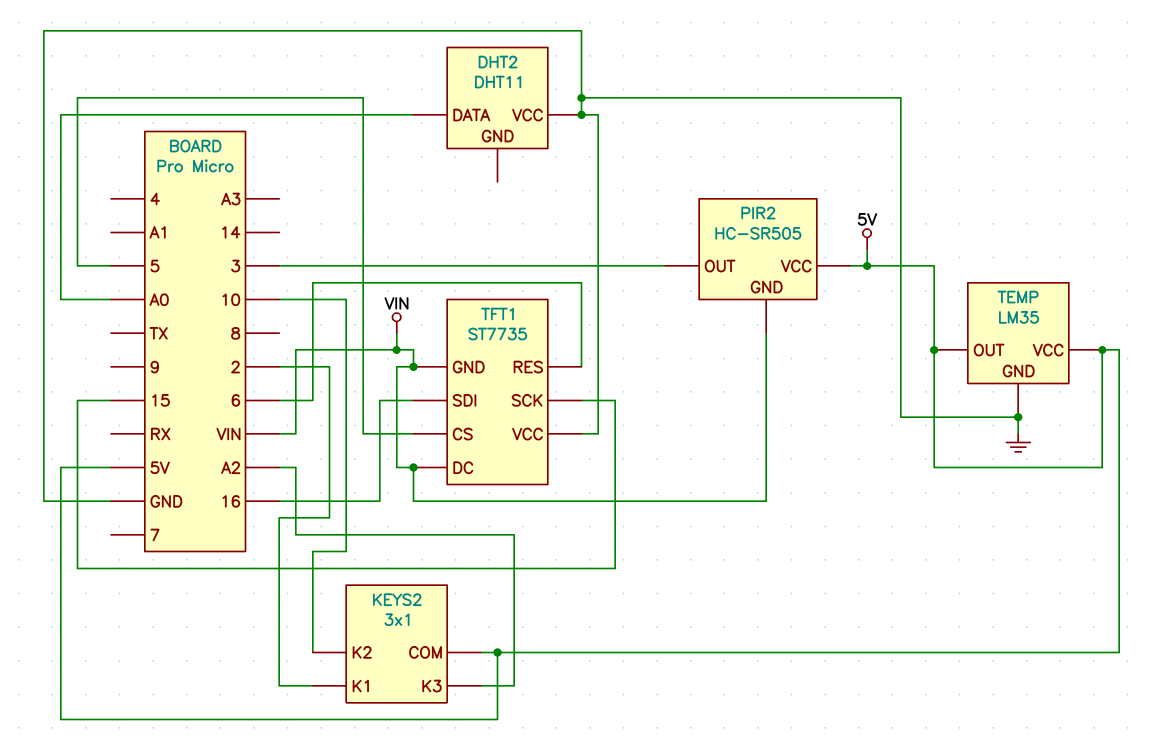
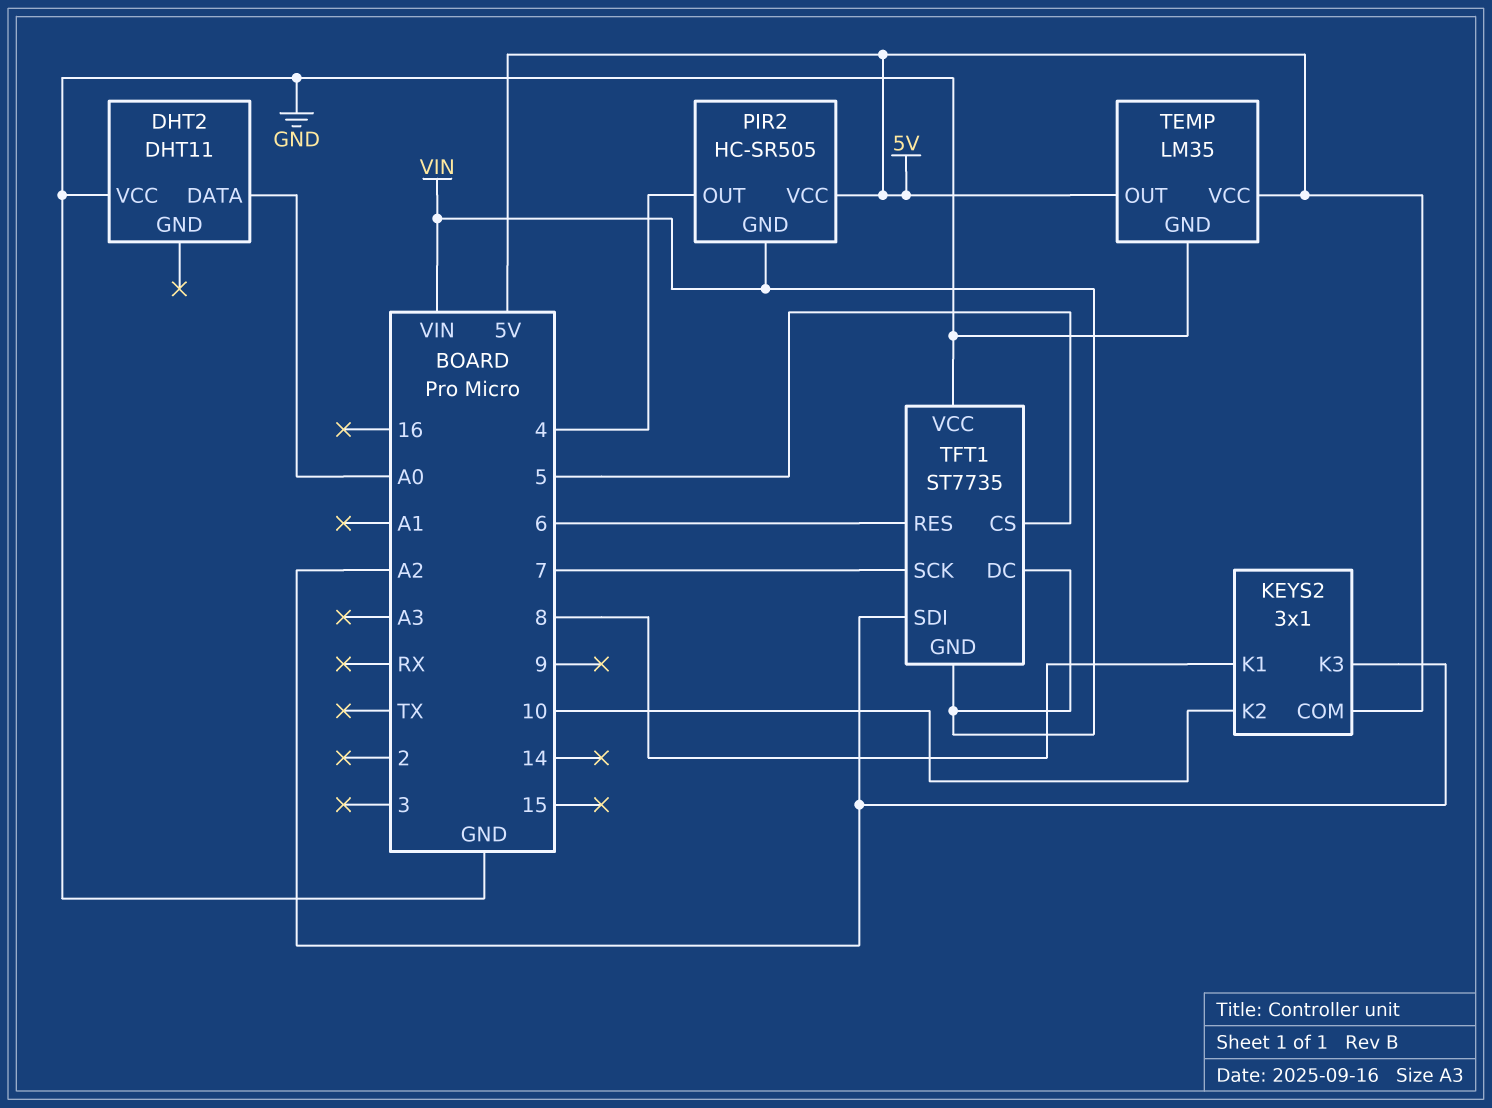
KEYS2 pin K1: 2 -> 8
PIR2 pin OUT: 3 -> 4
TFT1 pin SCK: 15 -> 7
TFT1 pin SDI: 16 -> A2

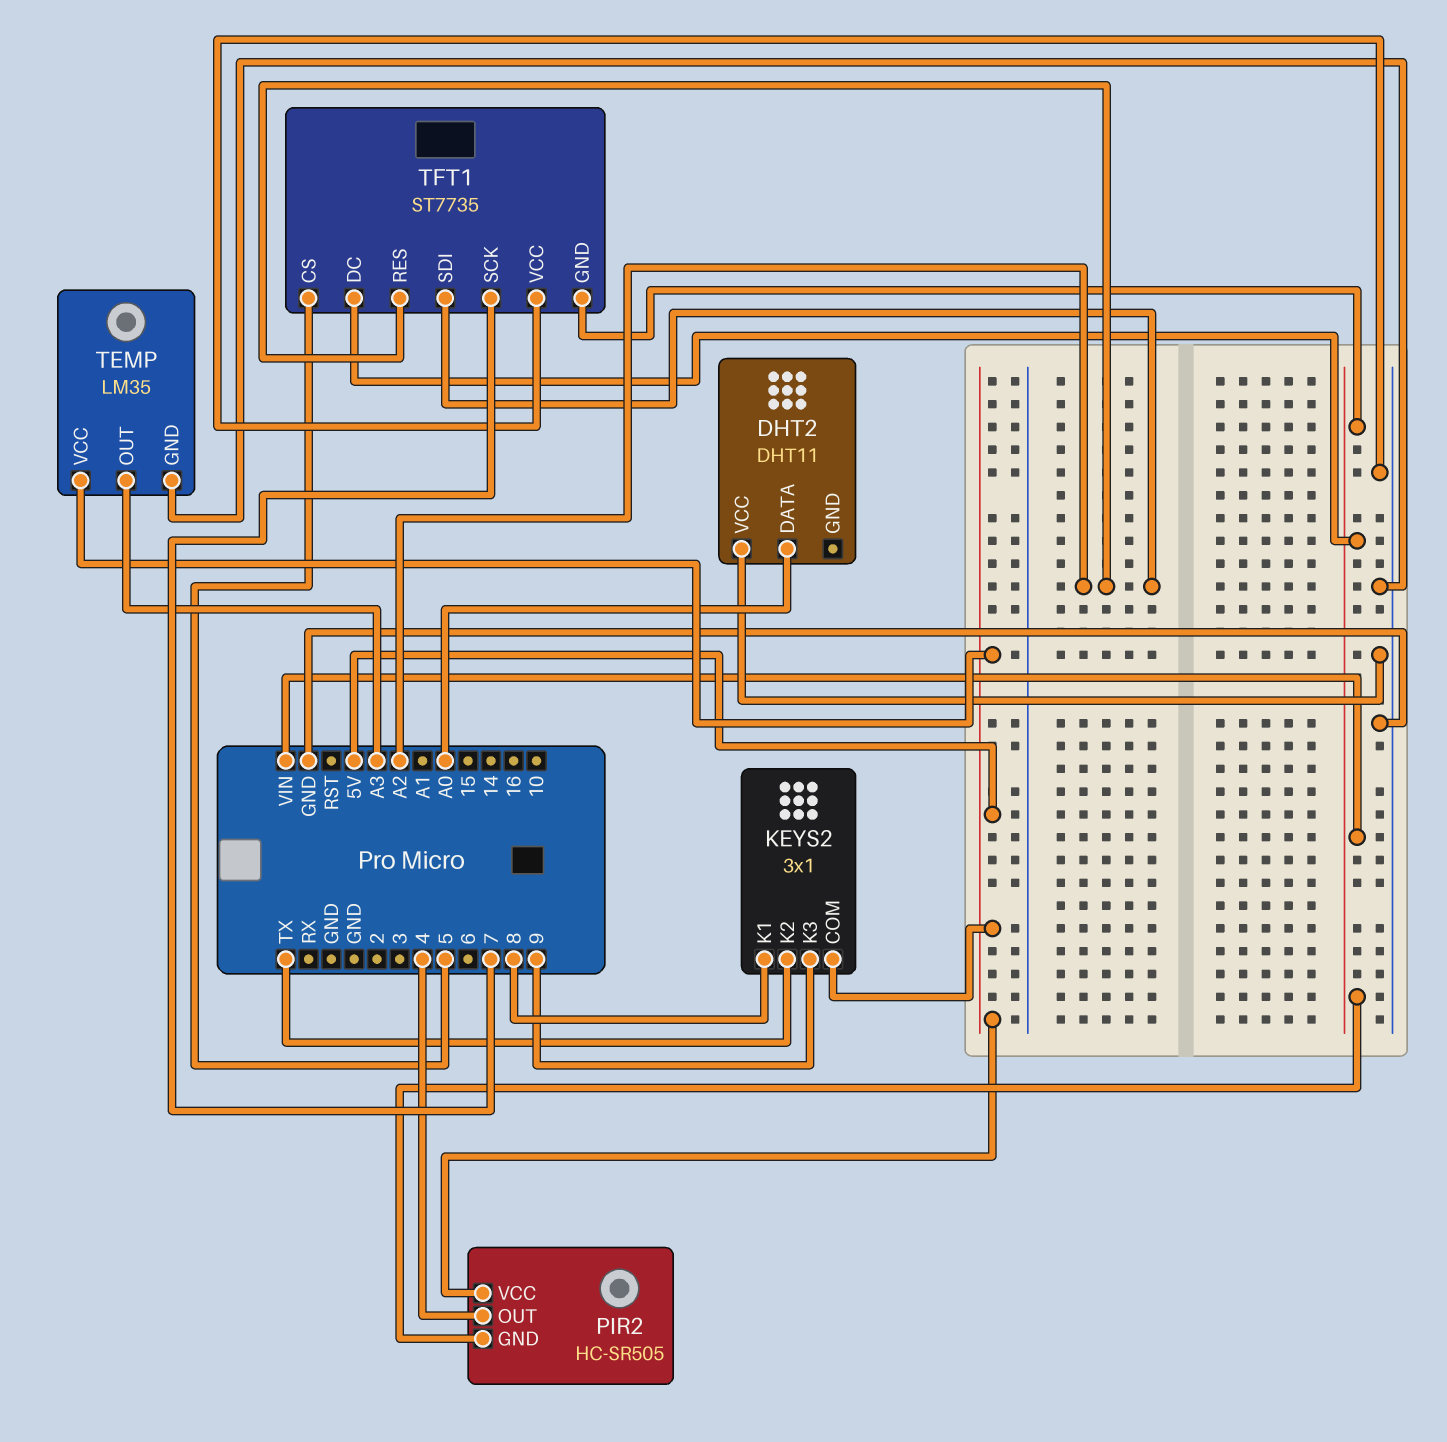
KEYS2 pin K2: 10 -> TX
KEYS2 pin K3: A2 -> 9
TEMP pin OUT: 5V -> A3
TFT1 pin RES: 6 -> A2

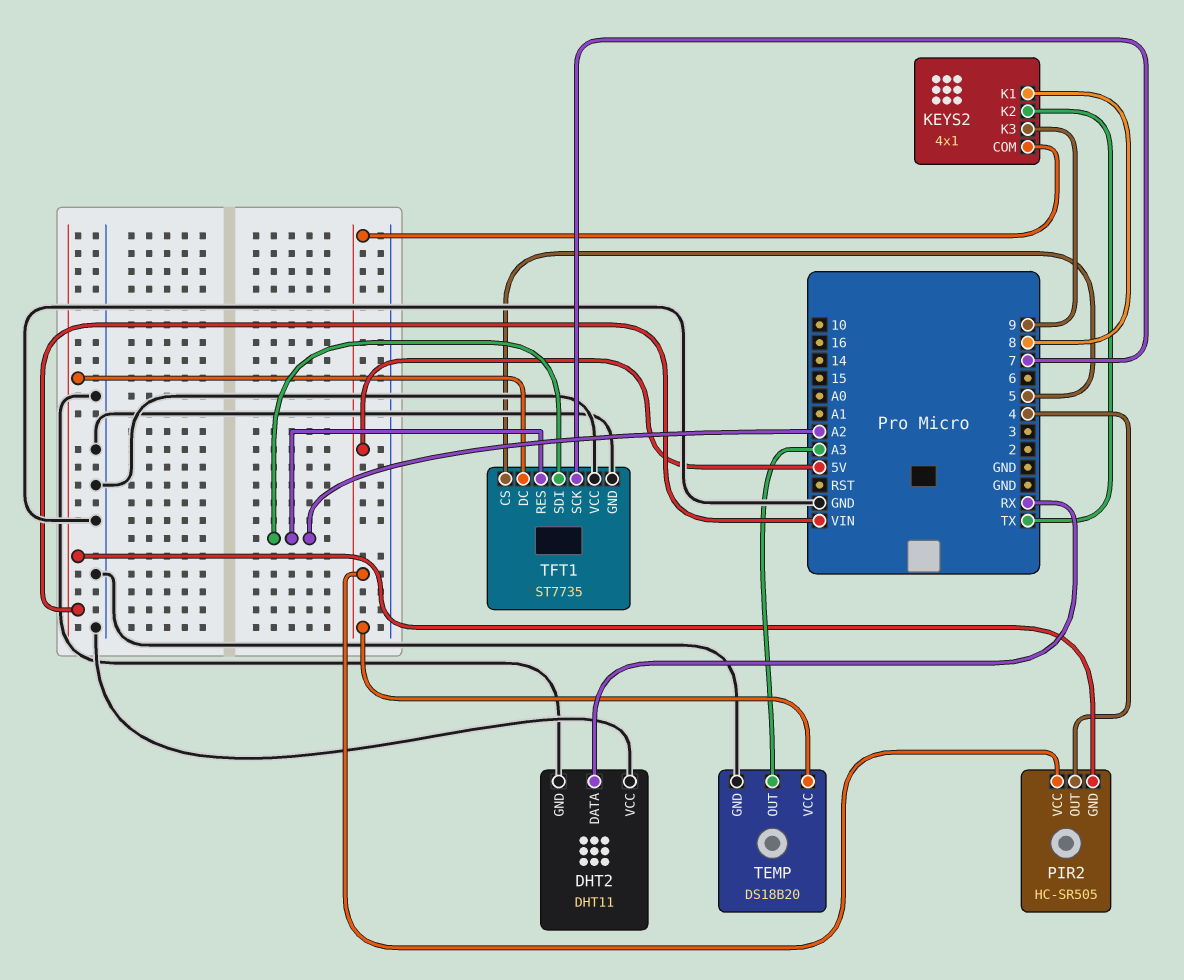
DHT2 pin DATA: A0 -> RX
DHT2 pin GND: none -> GND
KEYS2: 3x1 -> 4x1
TEMP: LM35 -> DS18B20
TFT1 pin GND: VIN -> GND

